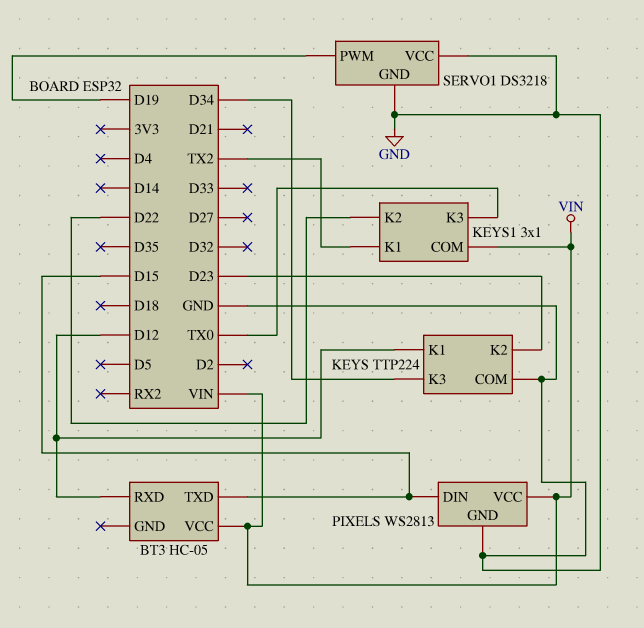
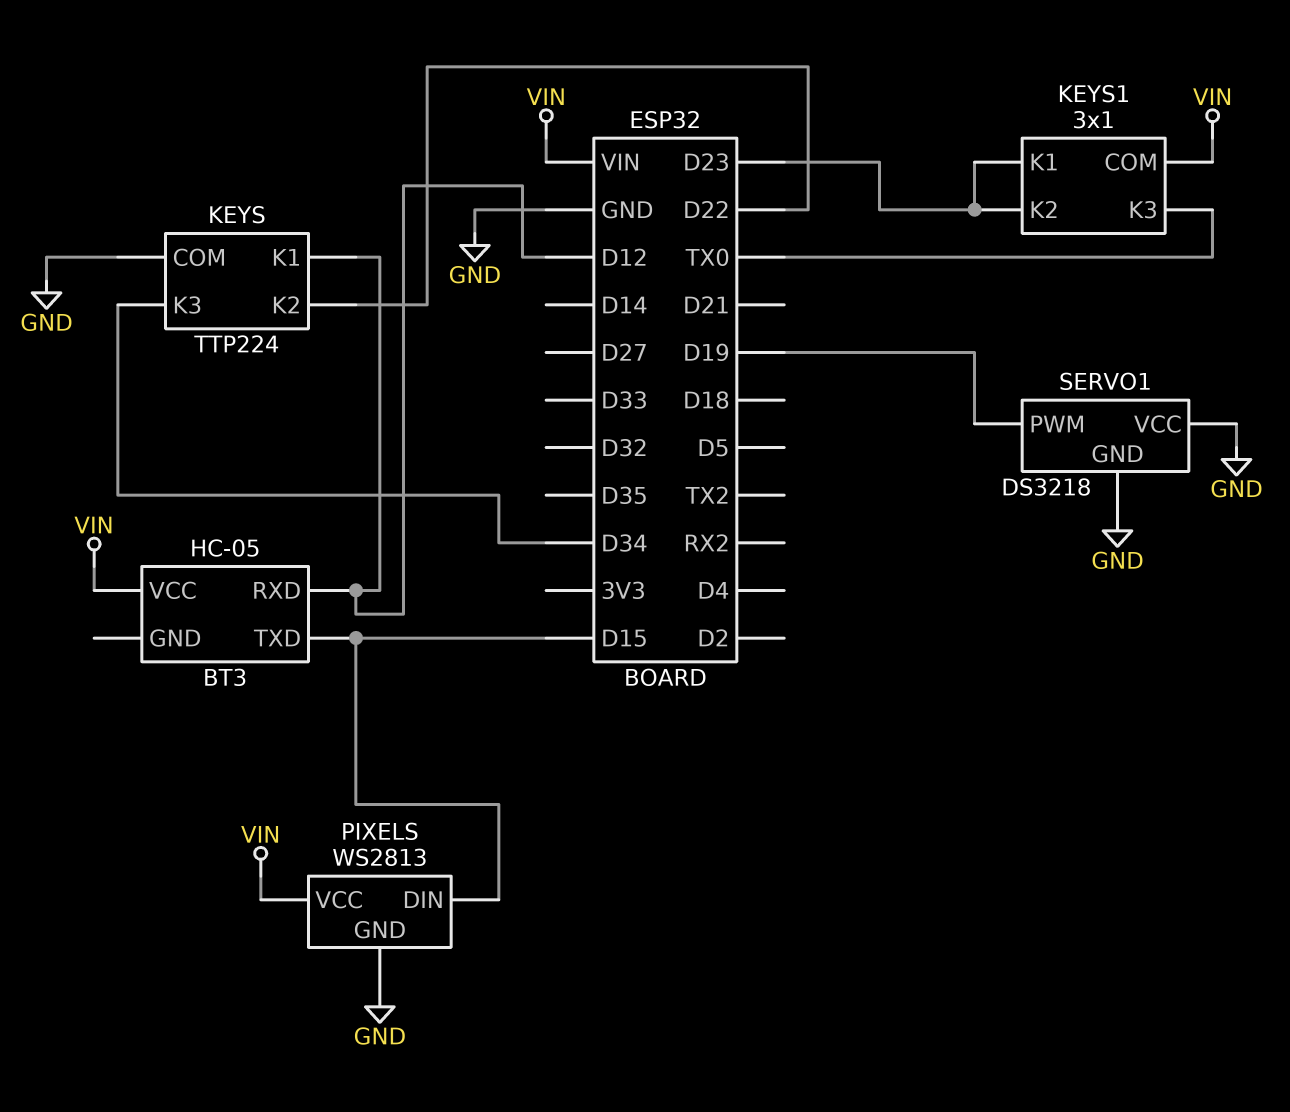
KEYS pin K2: D23 -> D22
KEYS1 pin K1: TX2 -> D23
KEYS1 pin K2: D22 -> D23

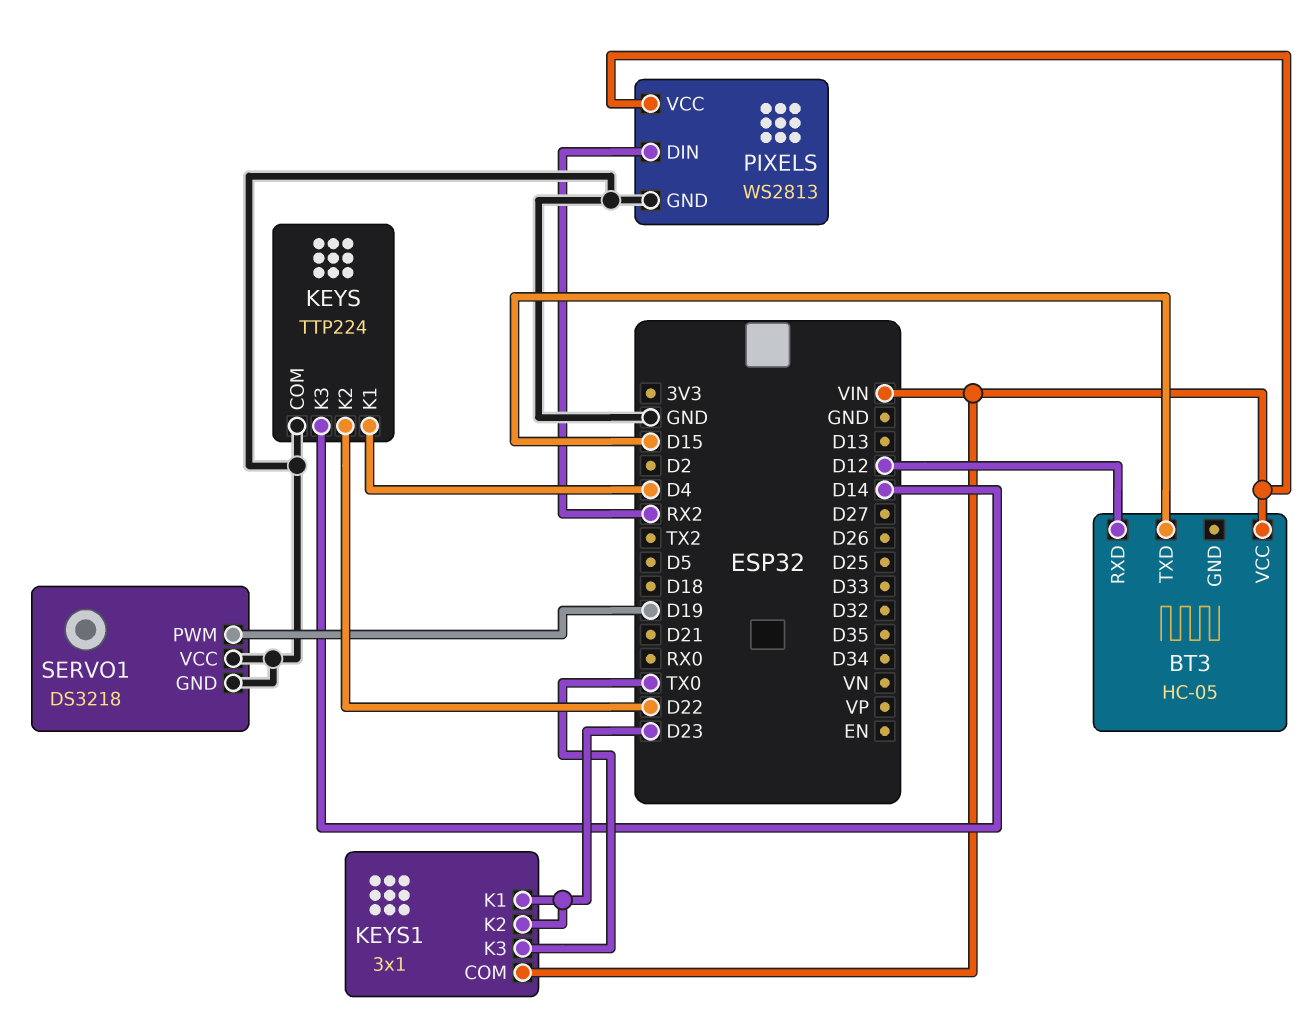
KEYS pin K1: D12 -> D4
KEYS pin K3: D34 -> D14
PIXELS pin DIN: D15 -> RX2

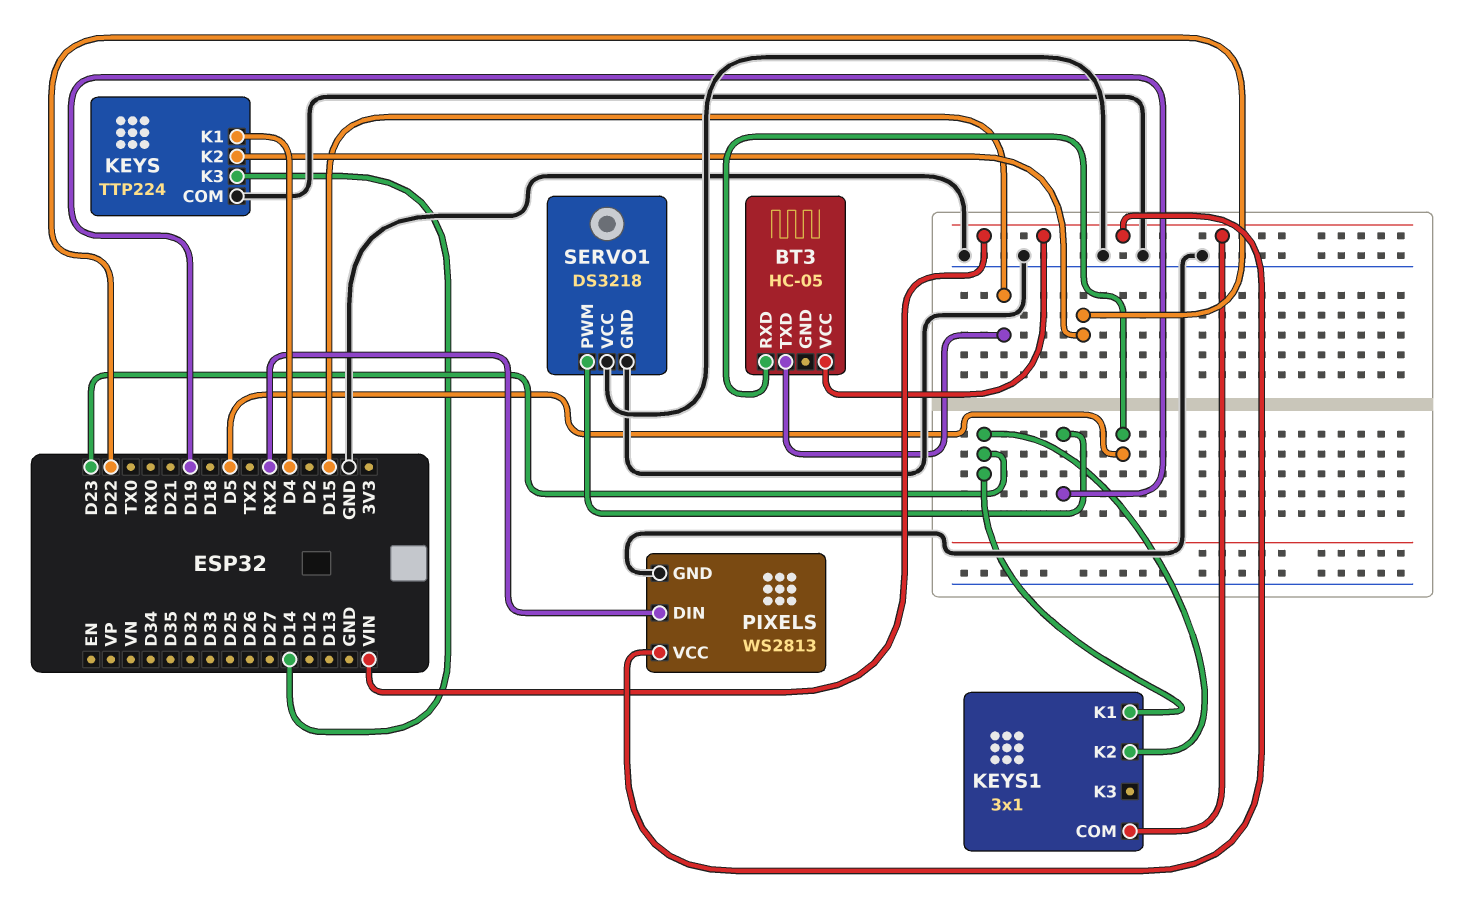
BT3 pin RXD: D12 -> D5
KEYS1 pin K3: TX0 -> none

